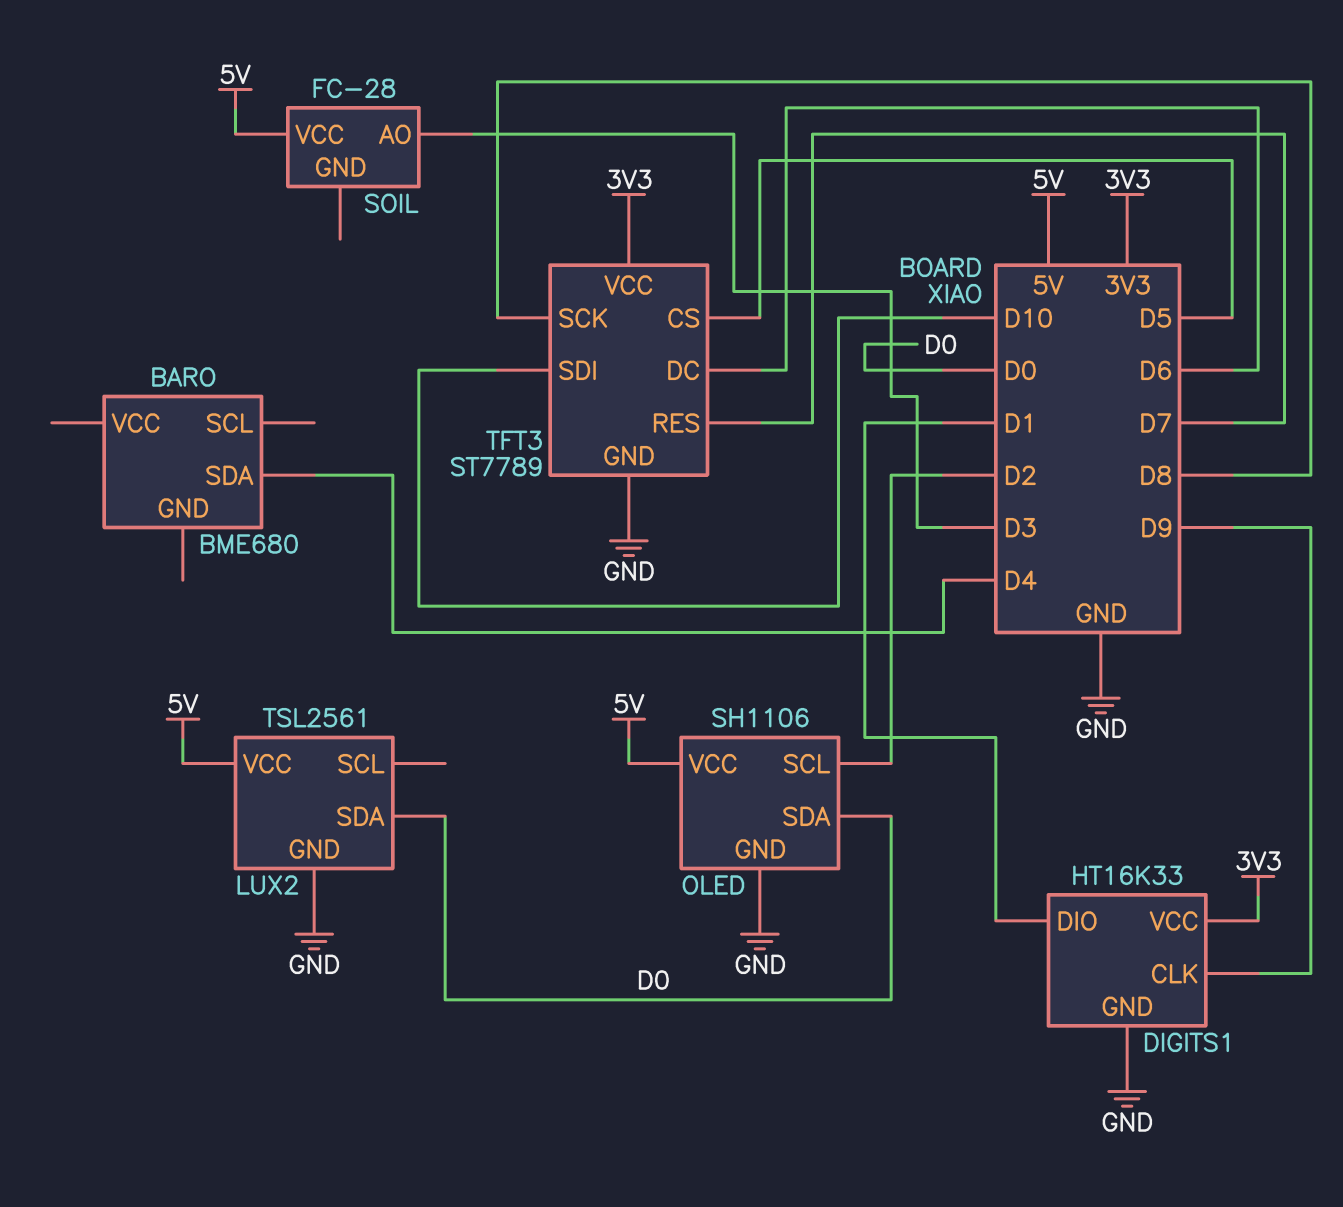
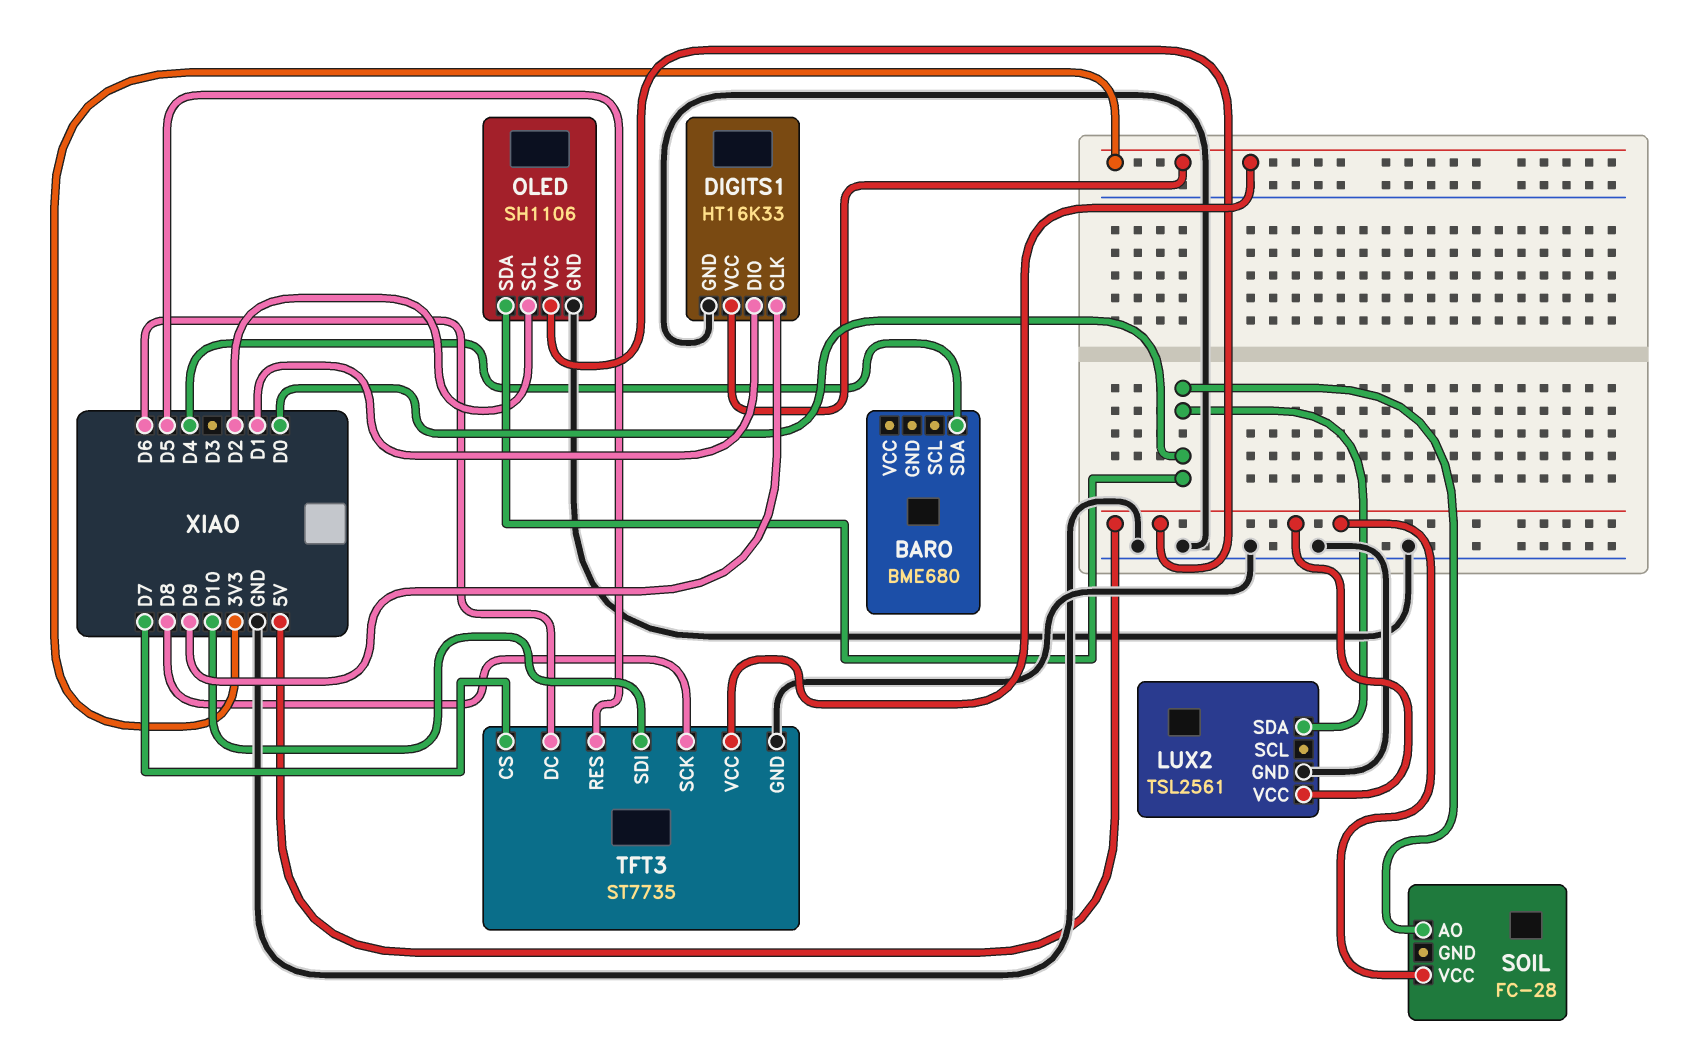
SOIL pin AO: D3 -> D0
TFT3: ST7789 -> ST7735
TFT3 pin CS: D5 -> D7
TFT3 pin RES: D7 -> D5

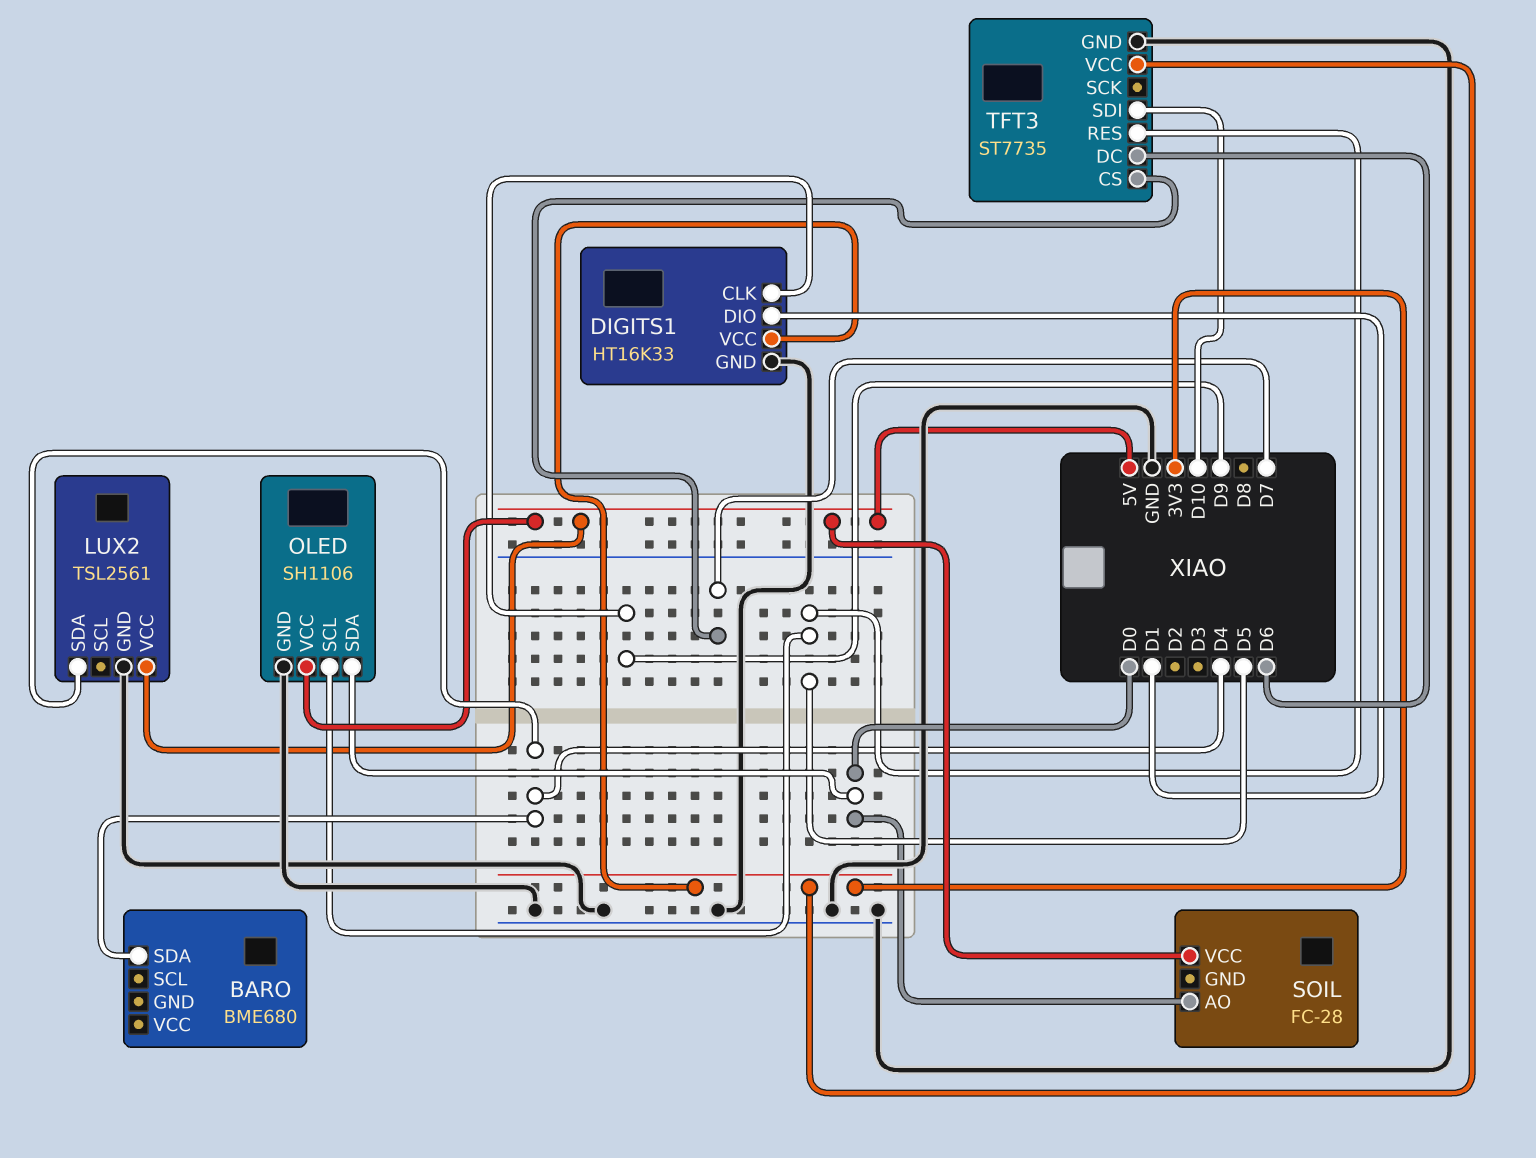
LUX2 pin SDA: D0 -> D4
OLED pin SCL: D2 -> D5
TFT3 pin SCK: D8 -> none

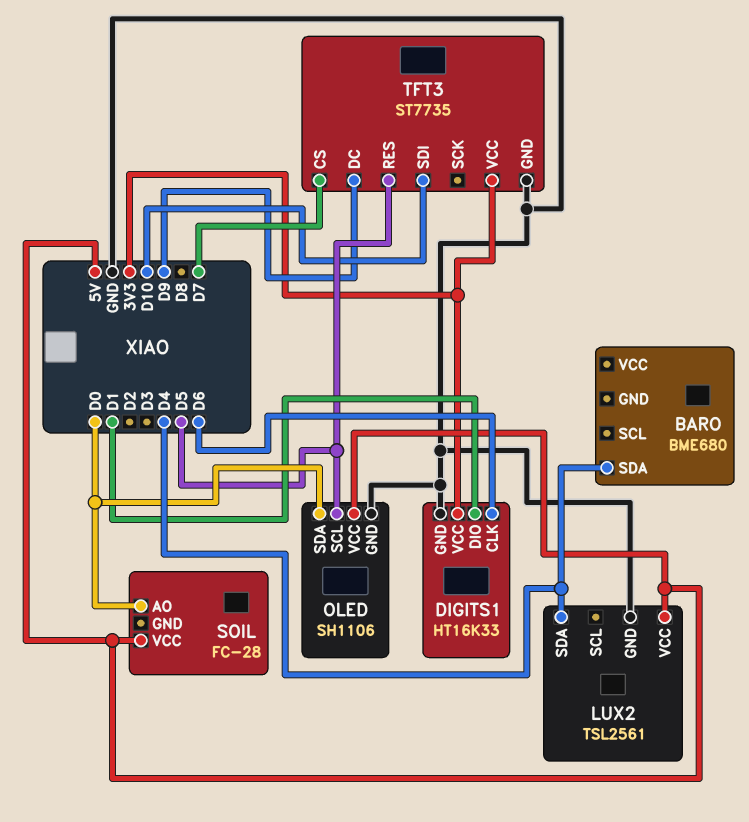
DIGITS1 pin CLK: D9 -> D6
TFT3 pin DC: D6 -> D9

